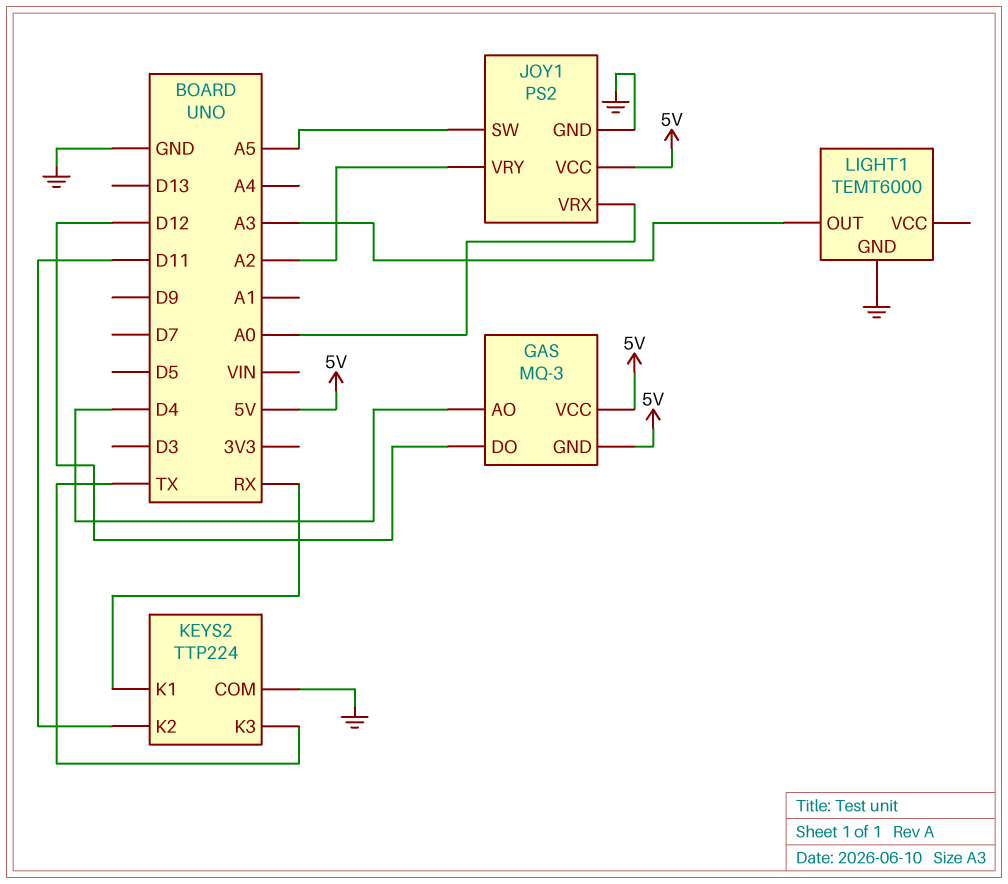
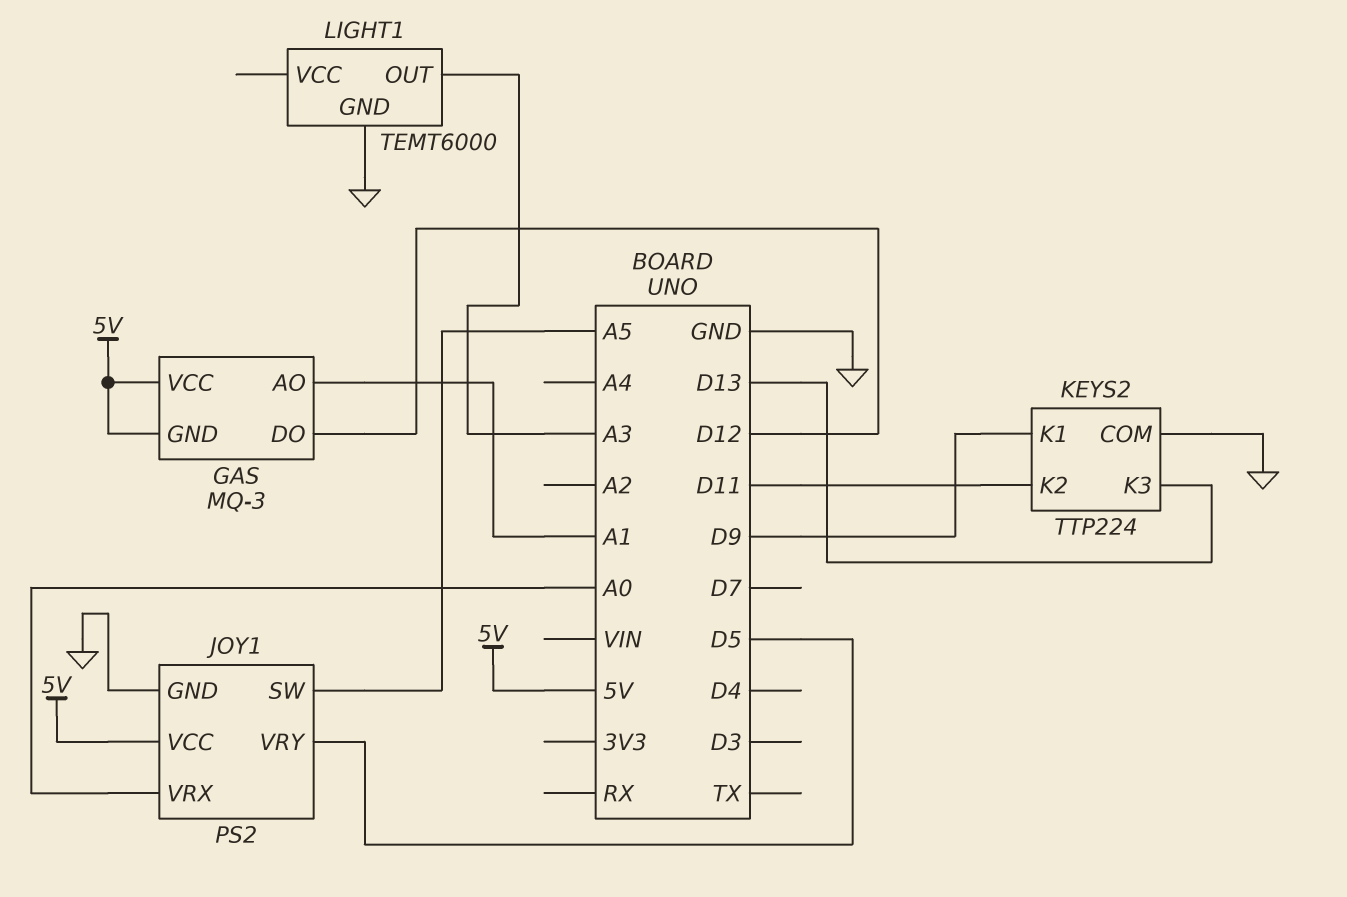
GAS pin AO: D4 -> A1
JOY1 pin VRY: A2 -> D5
KEYS2 pin K1: RX -> D9
KEYS2 pin K3: TX -> D13

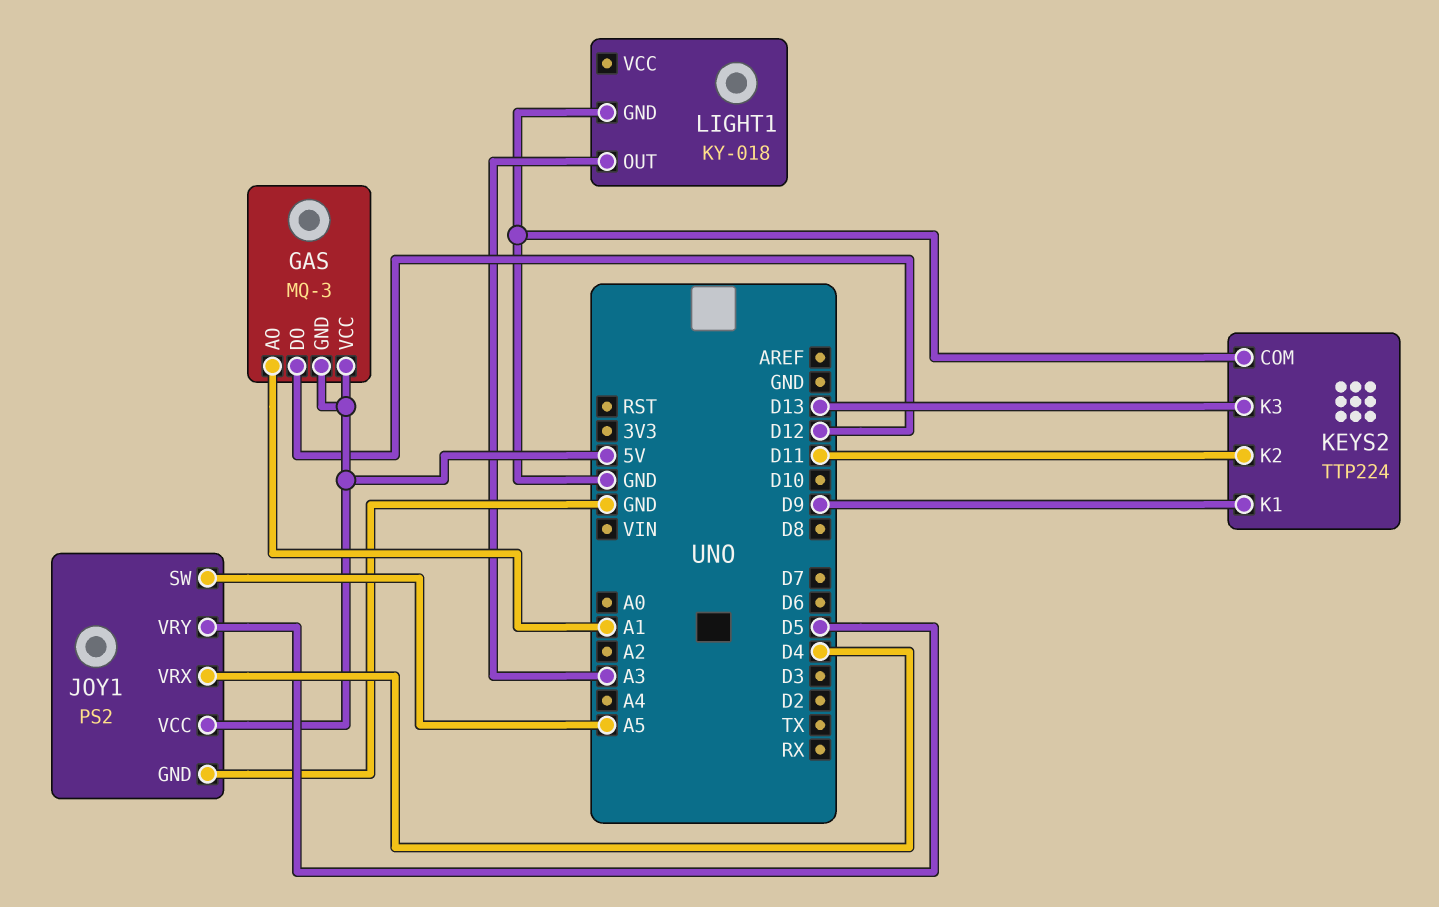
JOY1 pin VRX: A0 -> D4
LIGHT1: TEMT6000 -> KY-018

